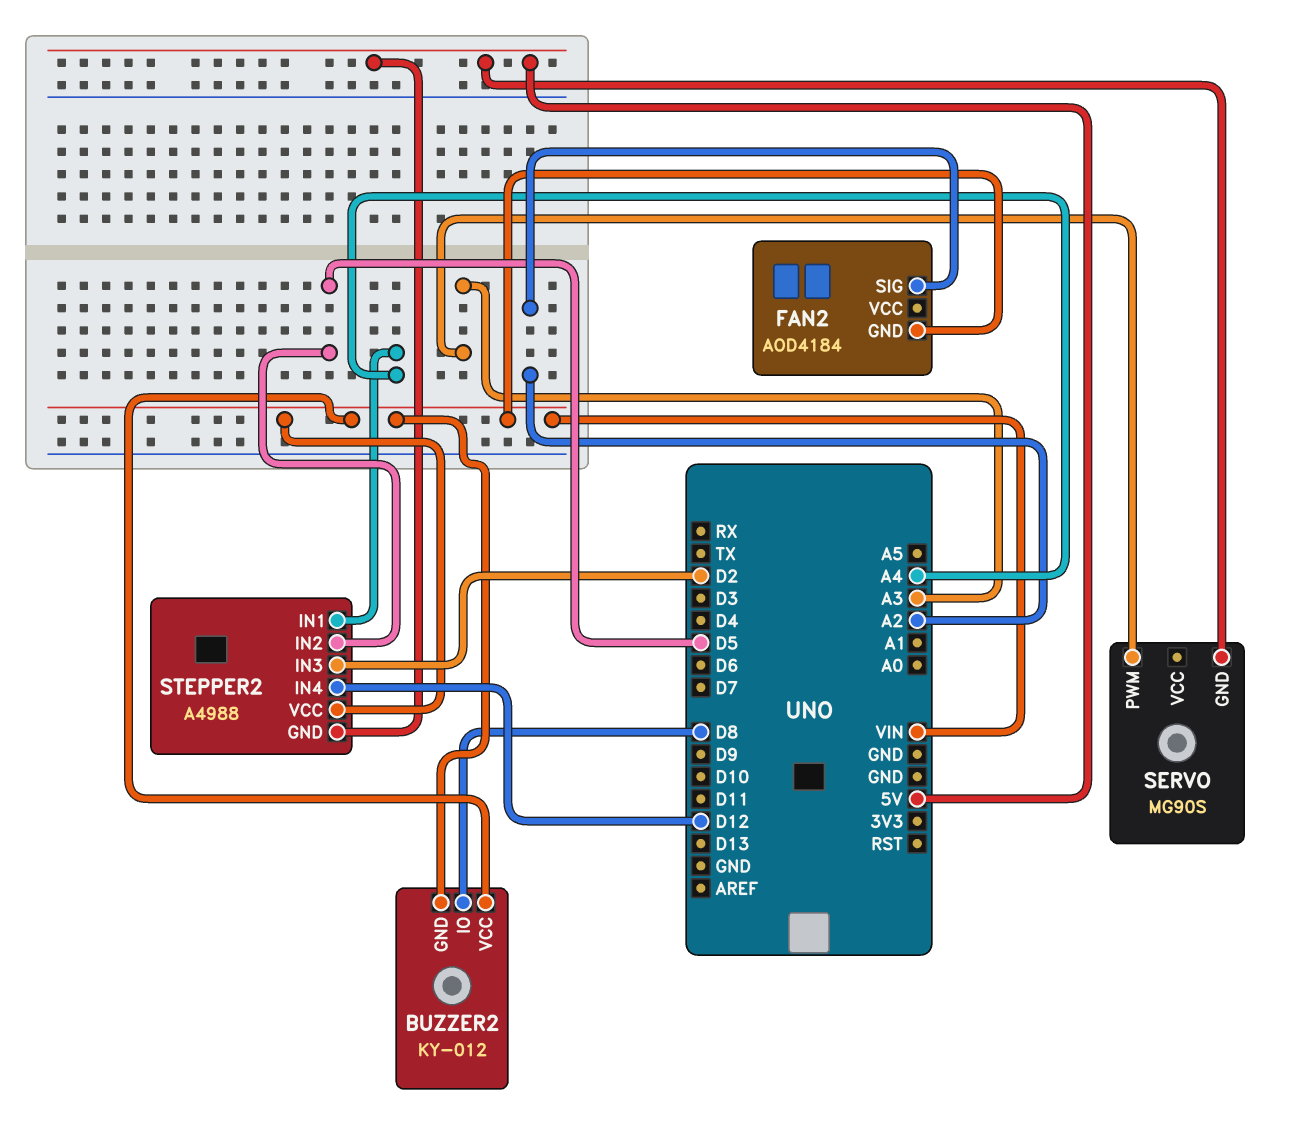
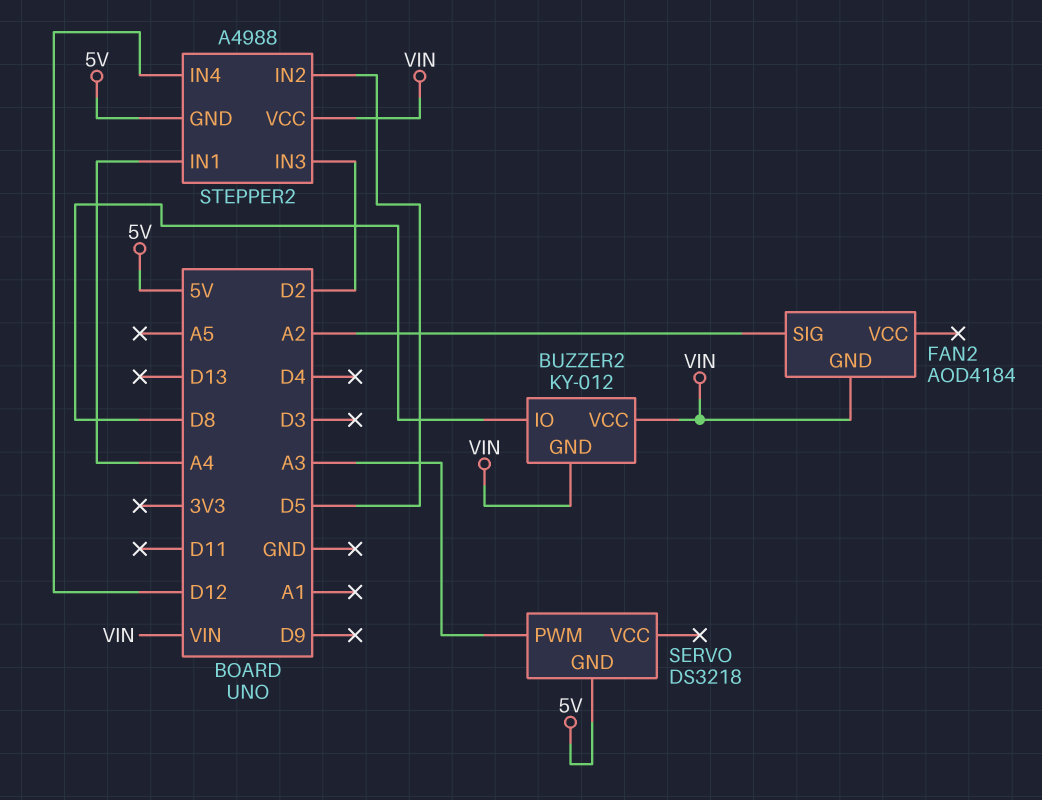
SERVO: MG90S -> DS3218

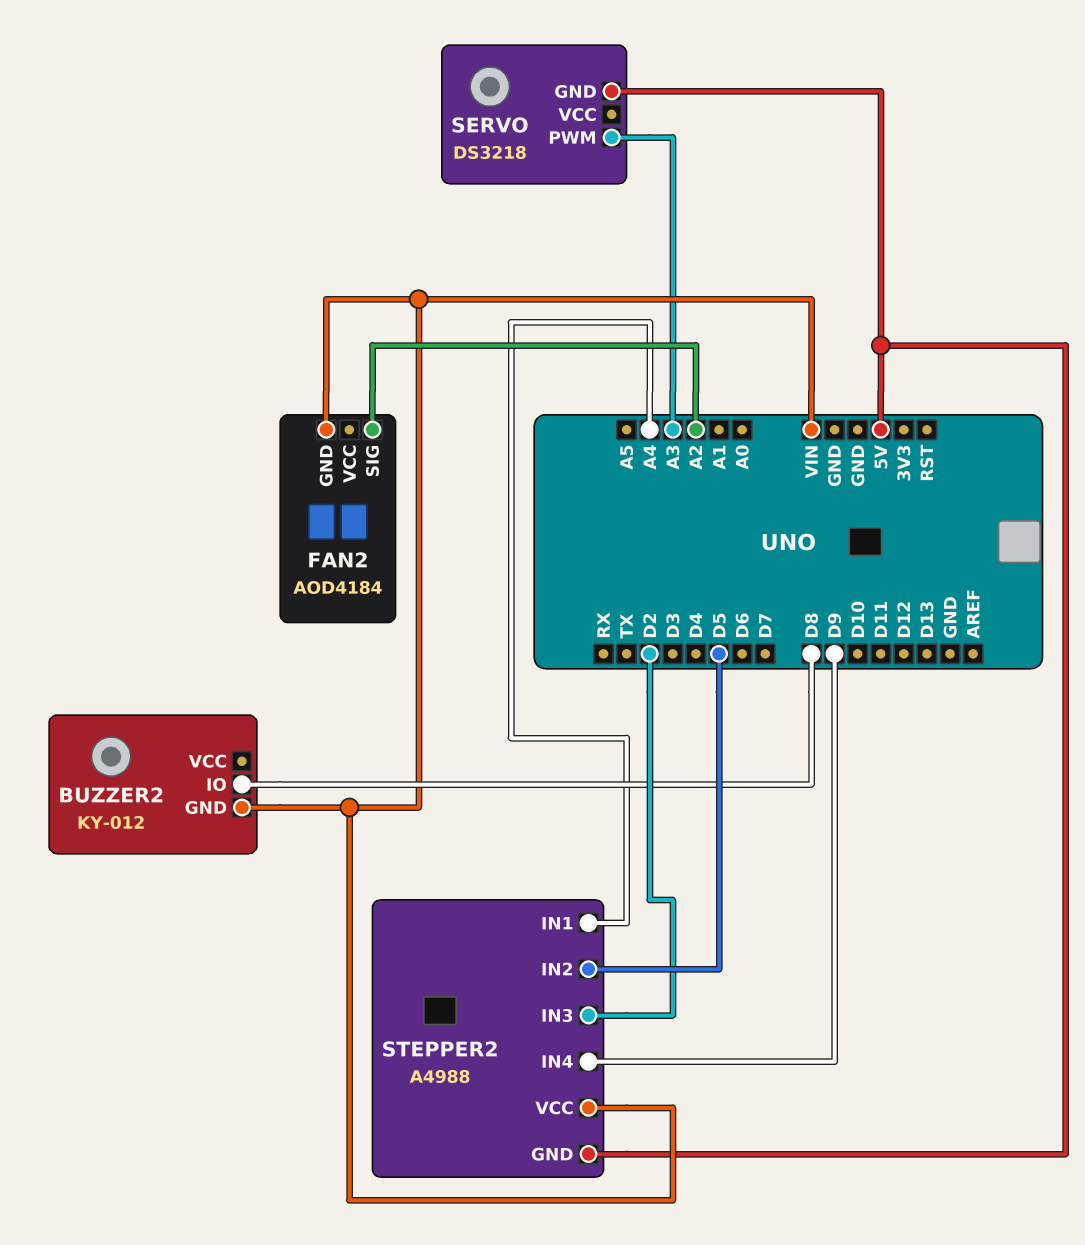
BUZZER2 pin VCC: VIN -> none
STEPPER2 pin IN4: D12 -> D9

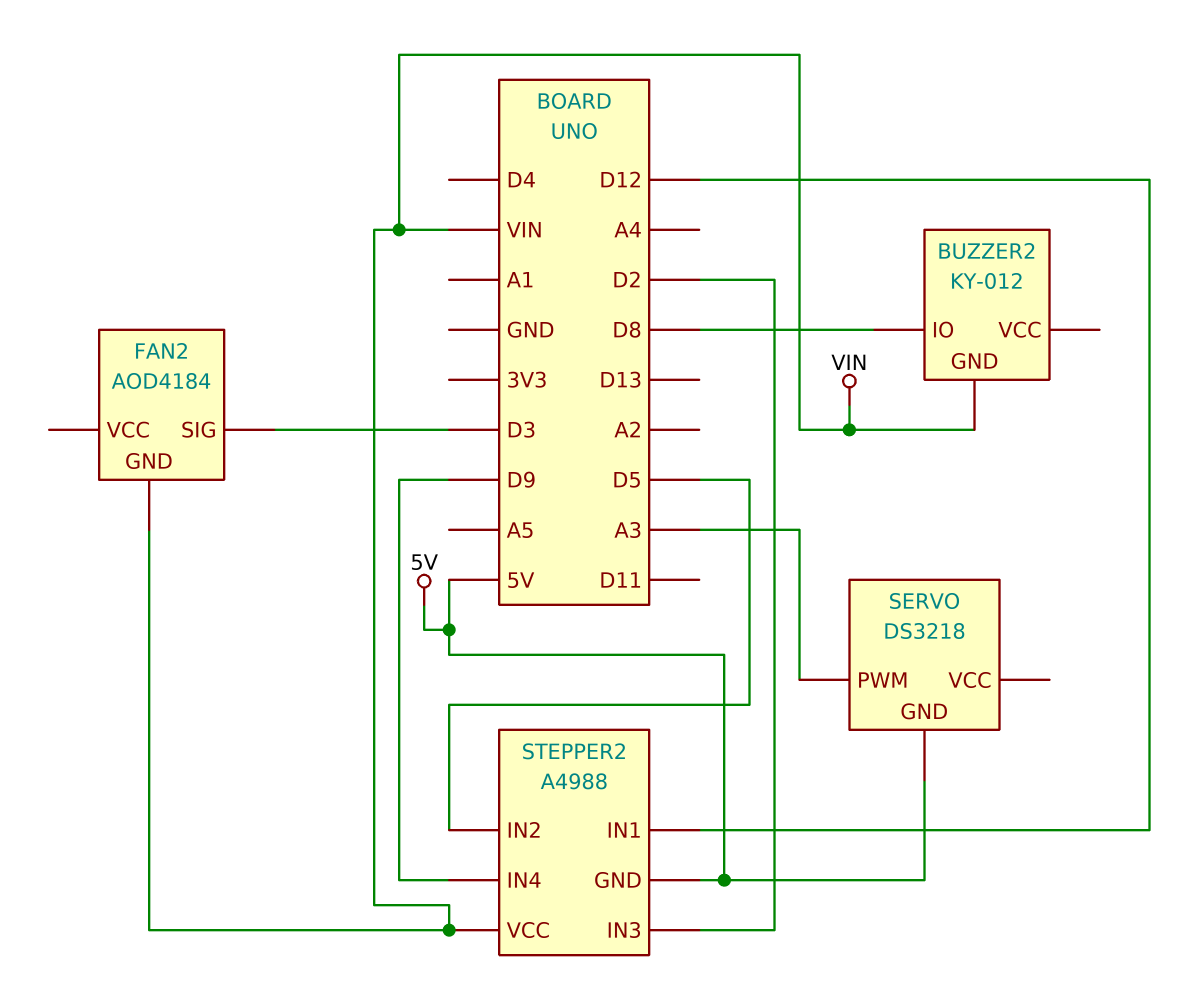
FAN2 pin SIG: A2 -> D3
STEPPER2 pin IN1: A4 -> D12

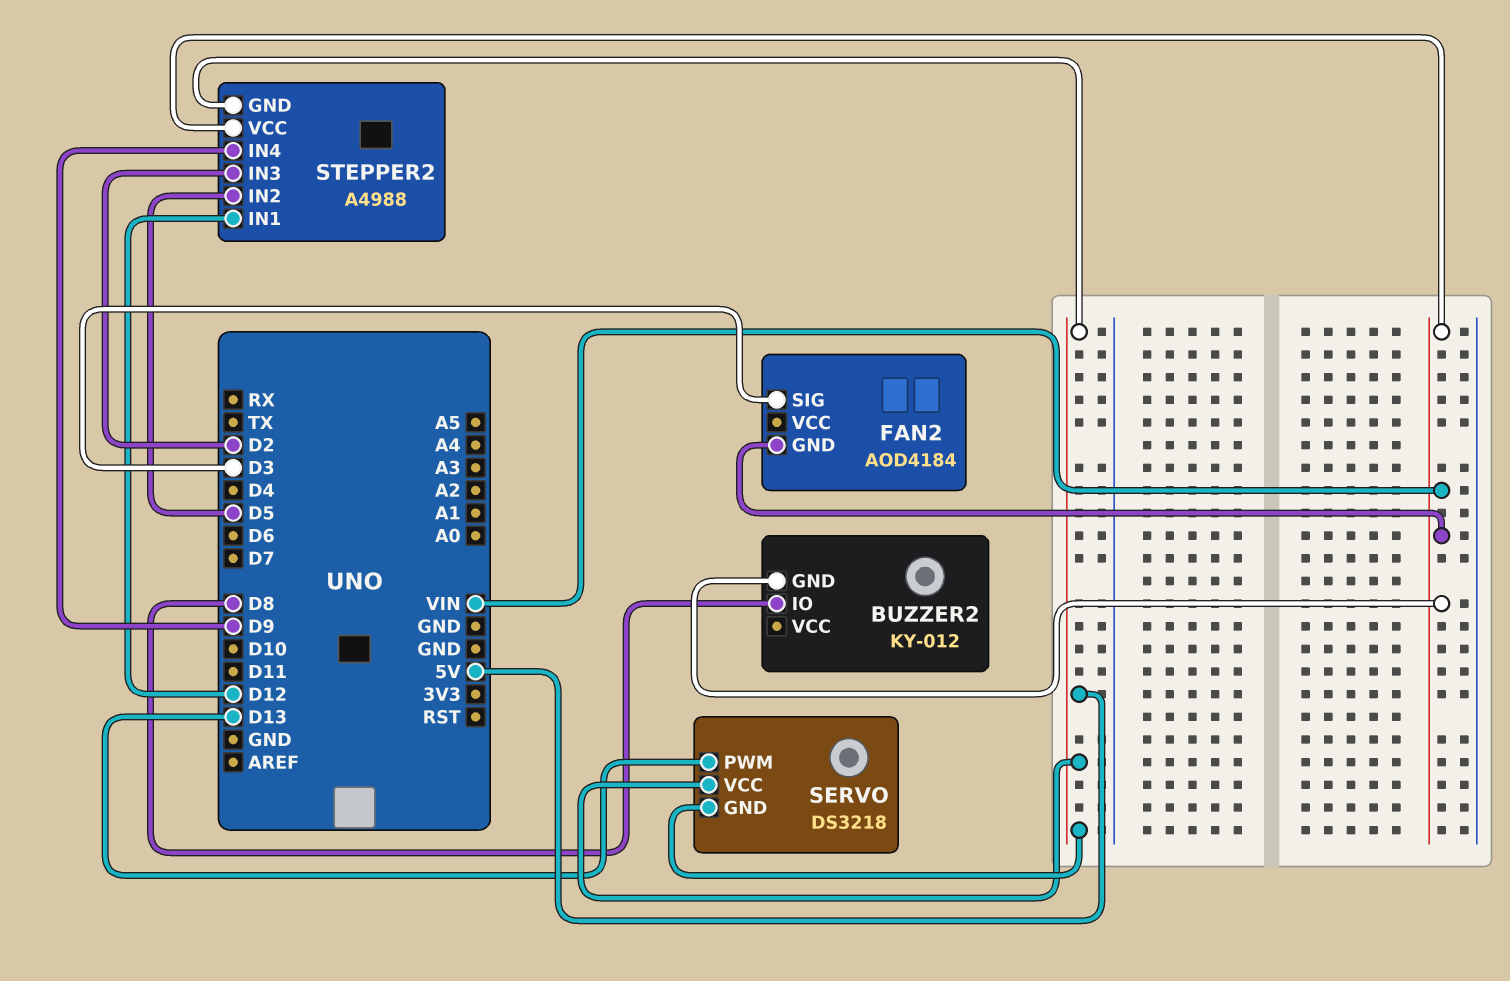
SERVO pin PWM: A3 -> D13
SERVO pin VCC: none -> 5V

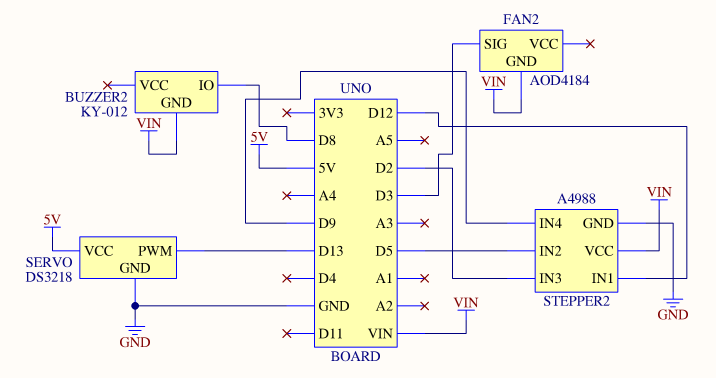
SERVO pin GND: 5V -> GND
STEPPER2 pin GND: 5V -> GND

